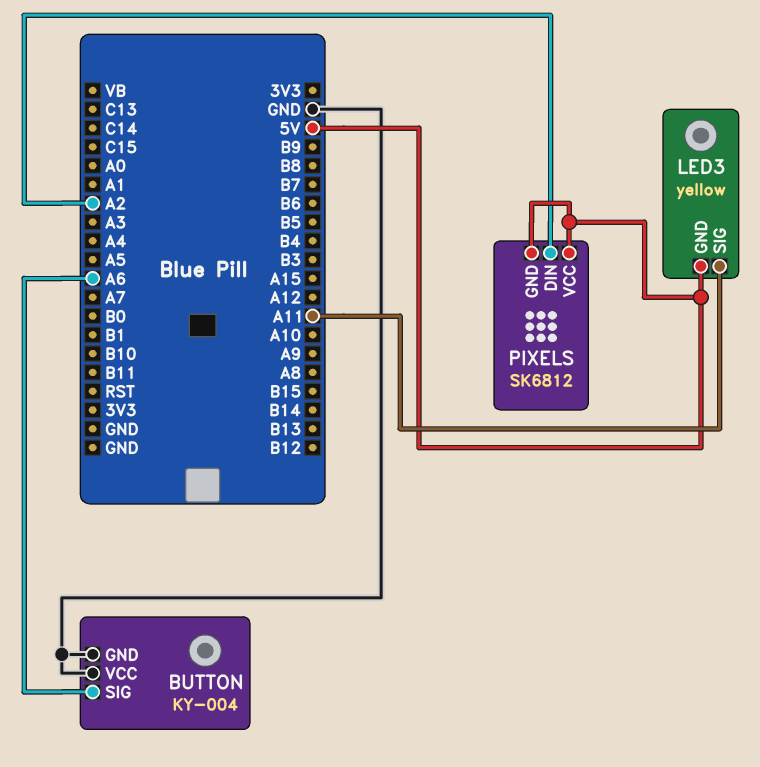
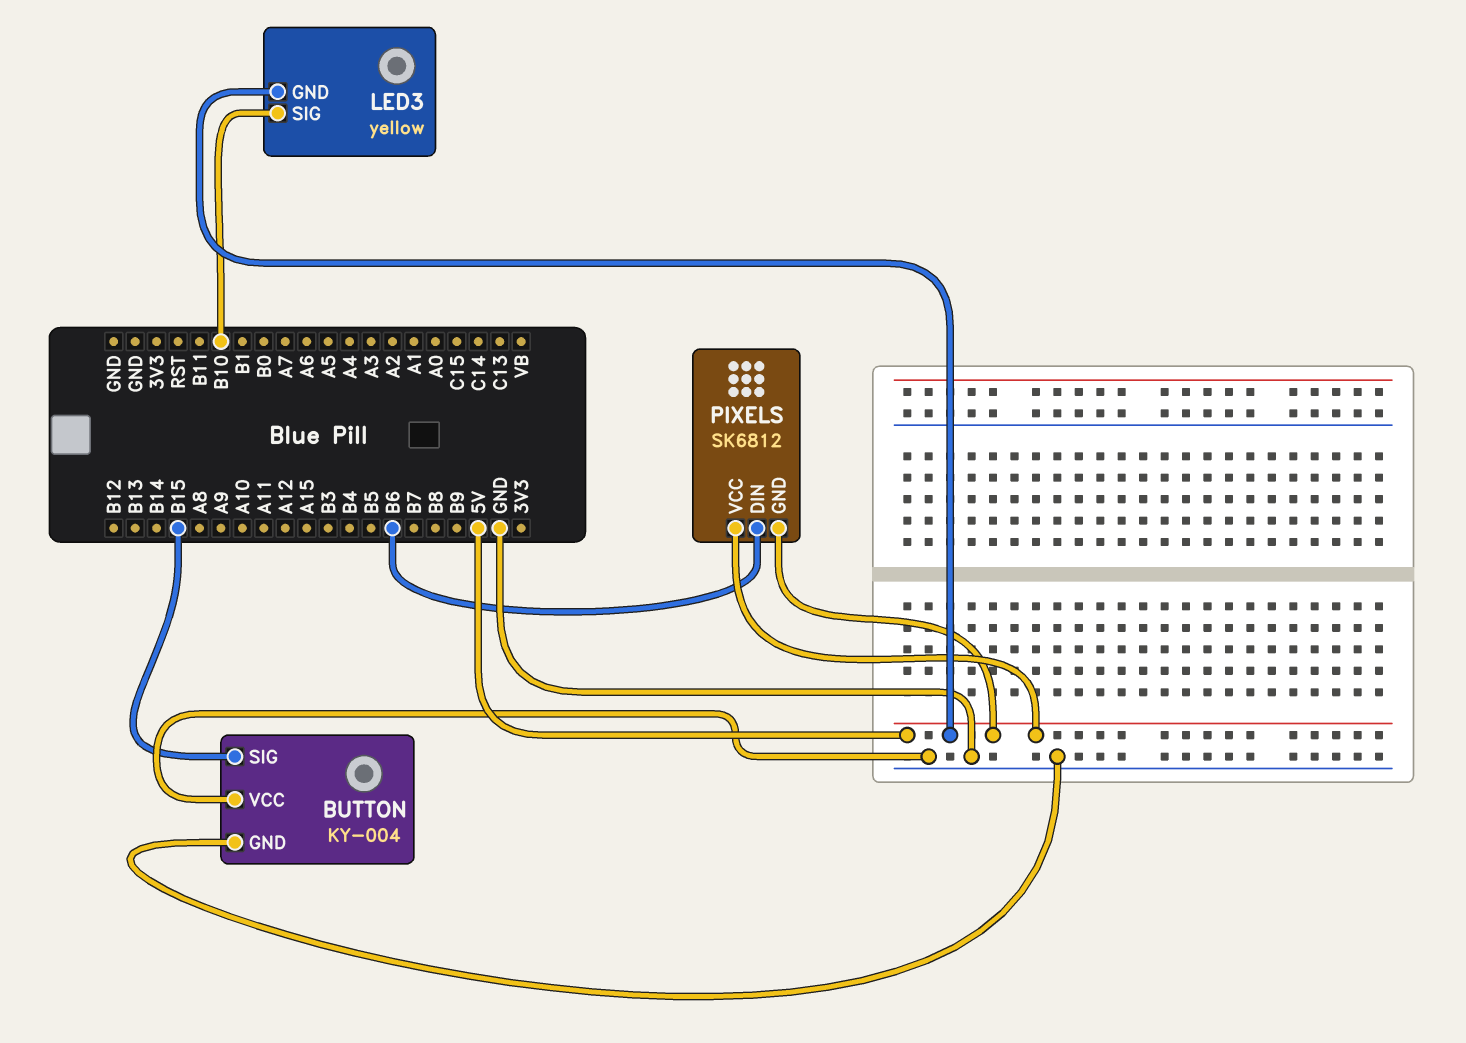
BUTTON pin SIG: A6 -> B15
LED3 pin SIG: A11 -> B10
PIXELS pin DIN: A2 -> B6

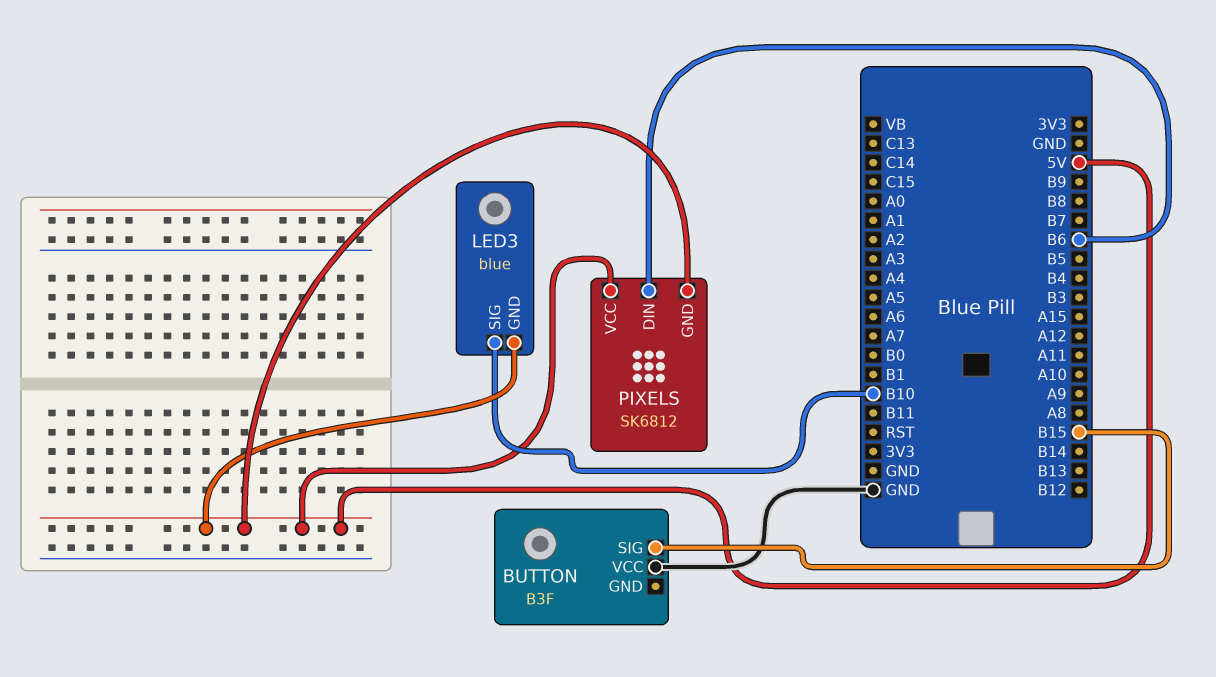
BUTTON: KY-004 -> B3F
BUTTON pin GND: GND -> none
LED3: yellow -> blue

